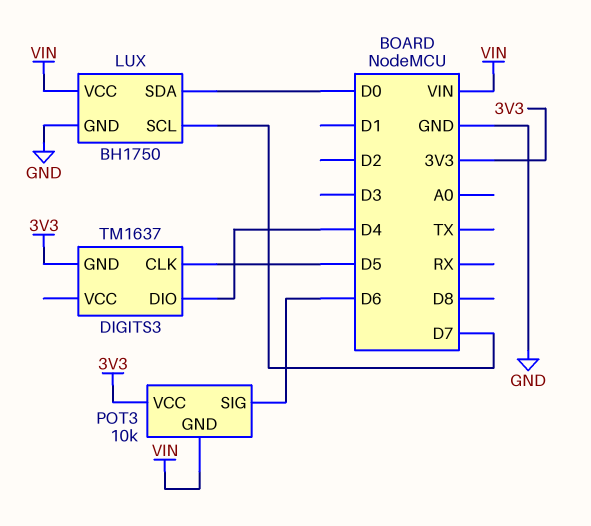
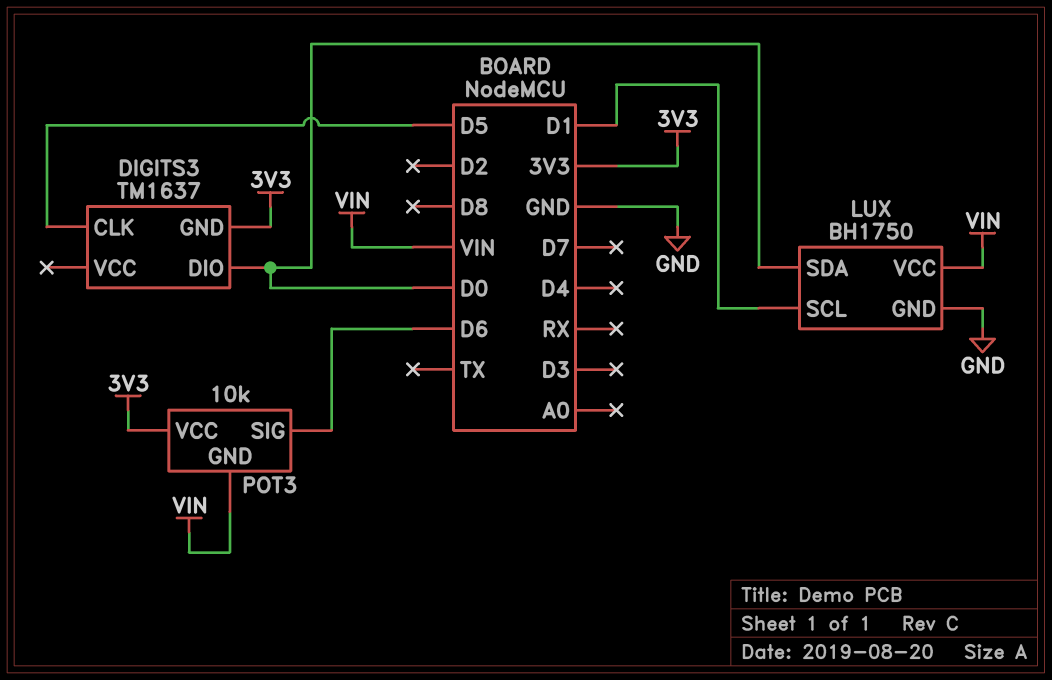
DIGITS3 pin DIO: D4 -> D0
LUX pin SCL: D7 -> D1

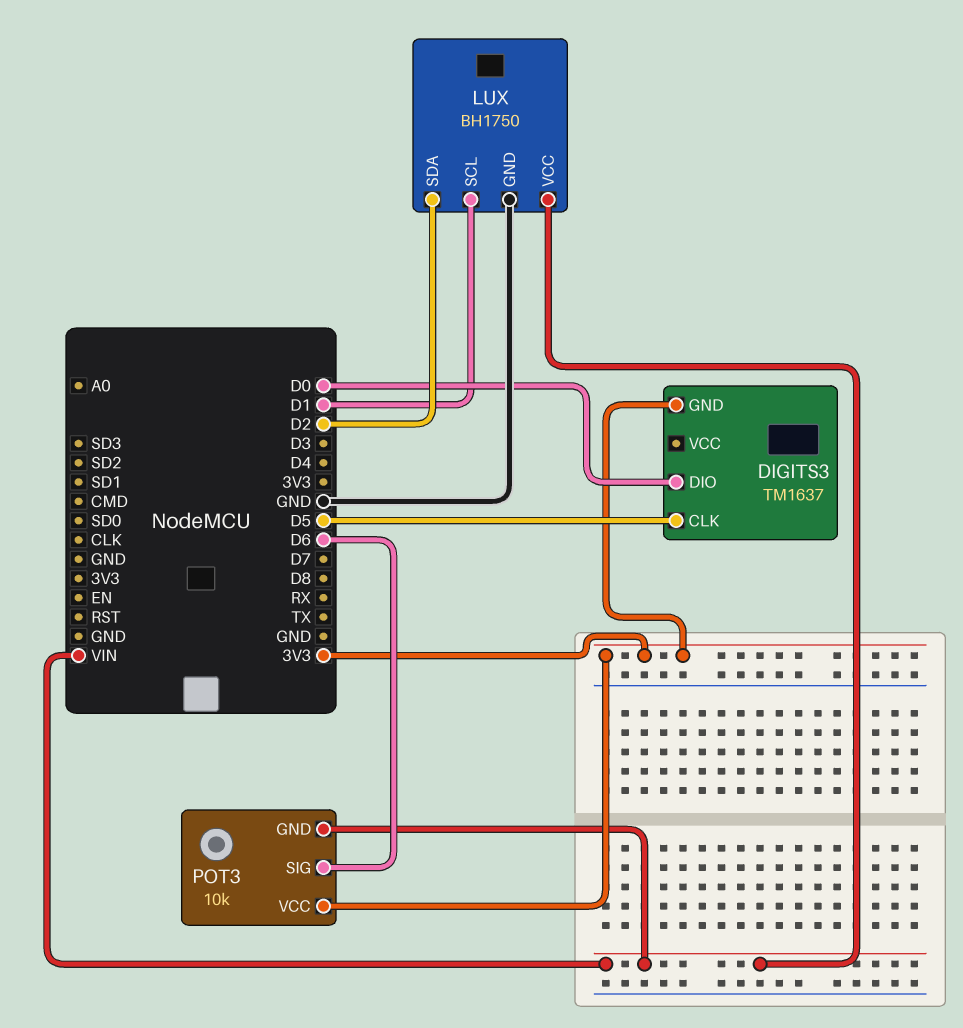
LUX pin SDA: D0 -> D2

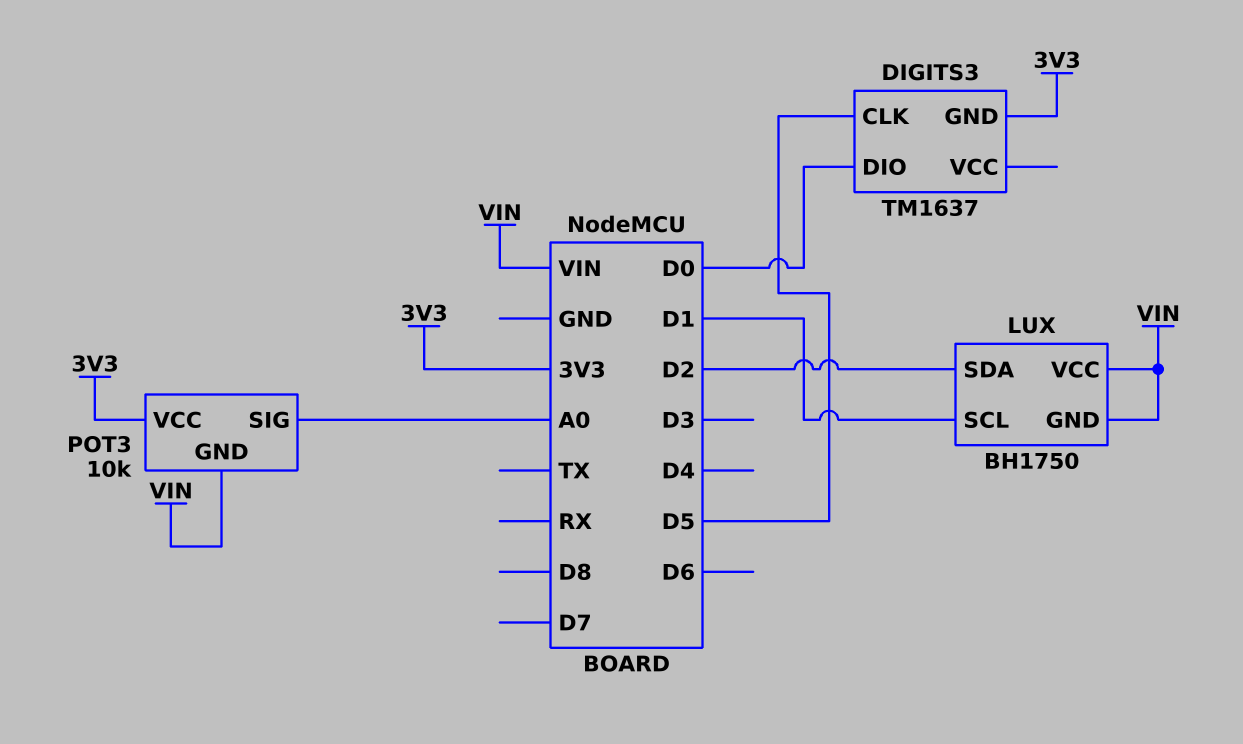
LUX pin GND: GND -> VIN
POT3 pin SIG: D6 -> A0

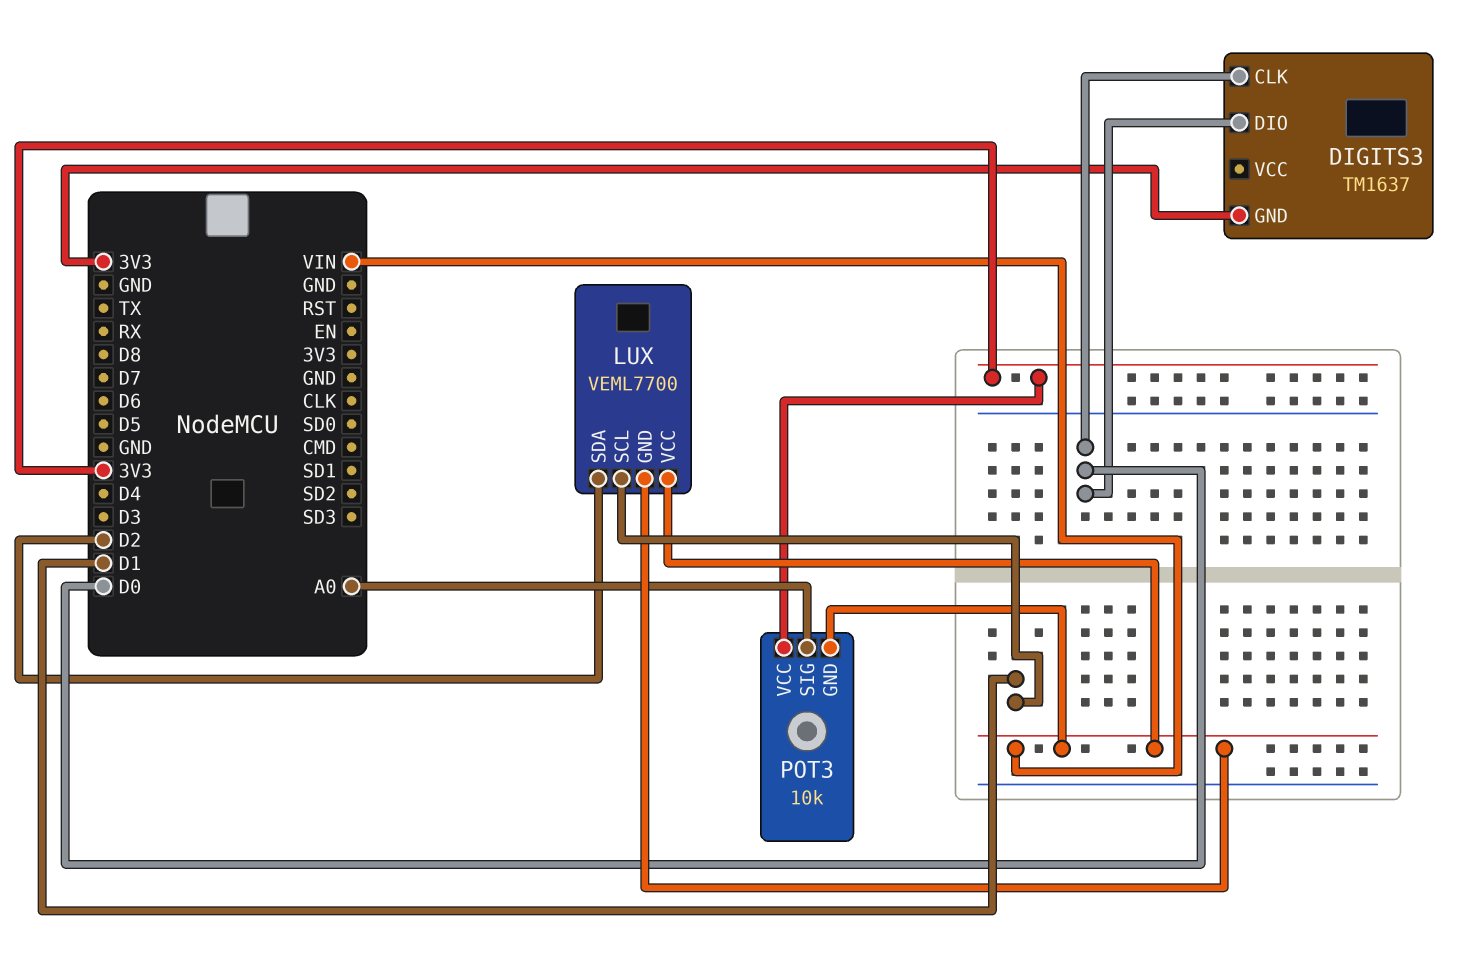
DIGITS3 pin CLK: D5 -> D0
LUX: BH1750 -> VEML7700

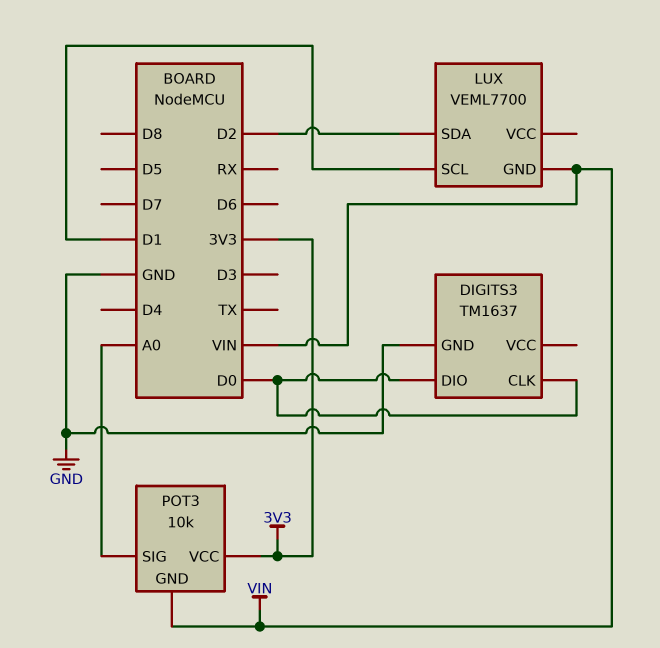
DIGITS3 pin GND: 3V3 -> GND
LUX pin VCC: VIN -> none

